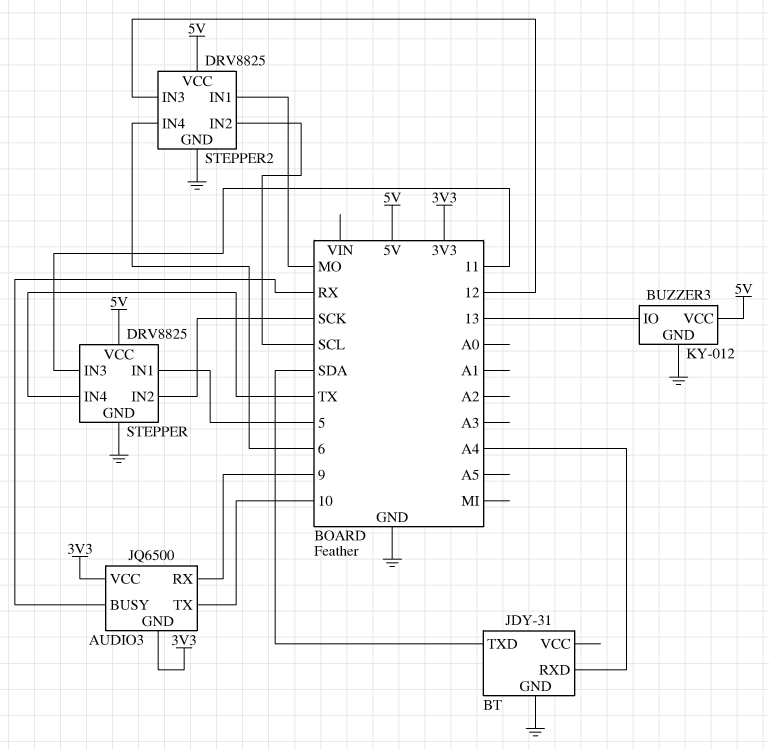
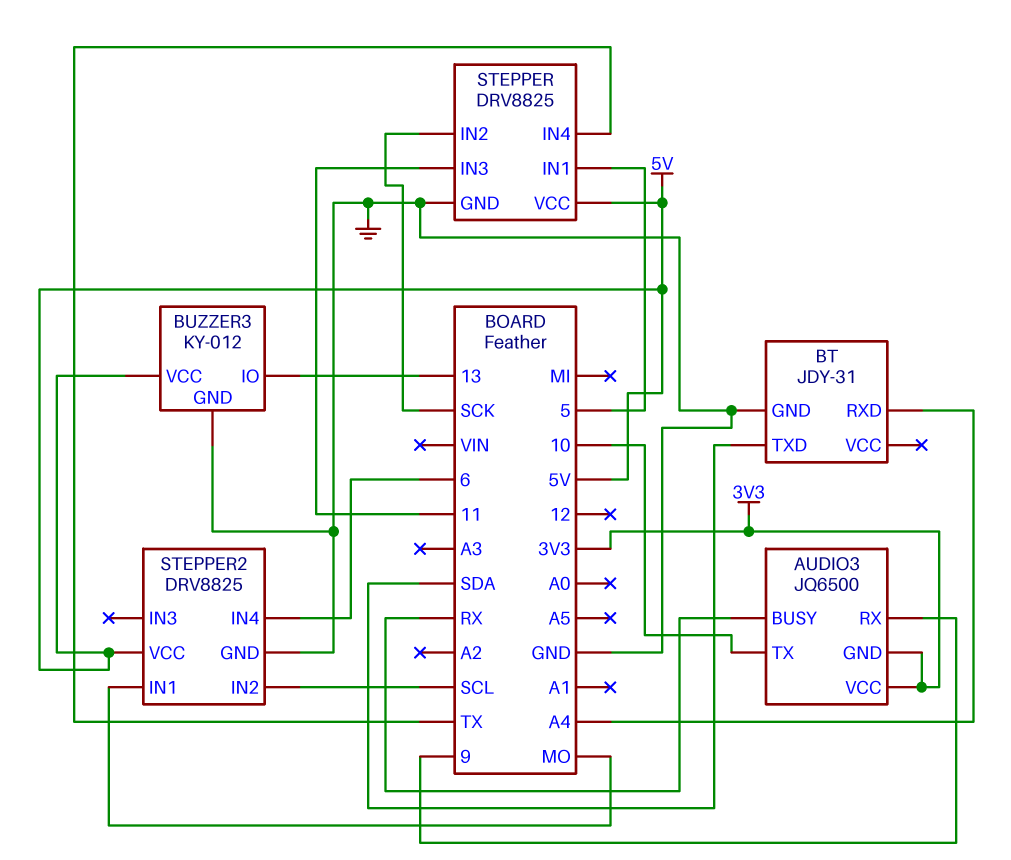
STEPPER2 pin IN3: 12 -> none

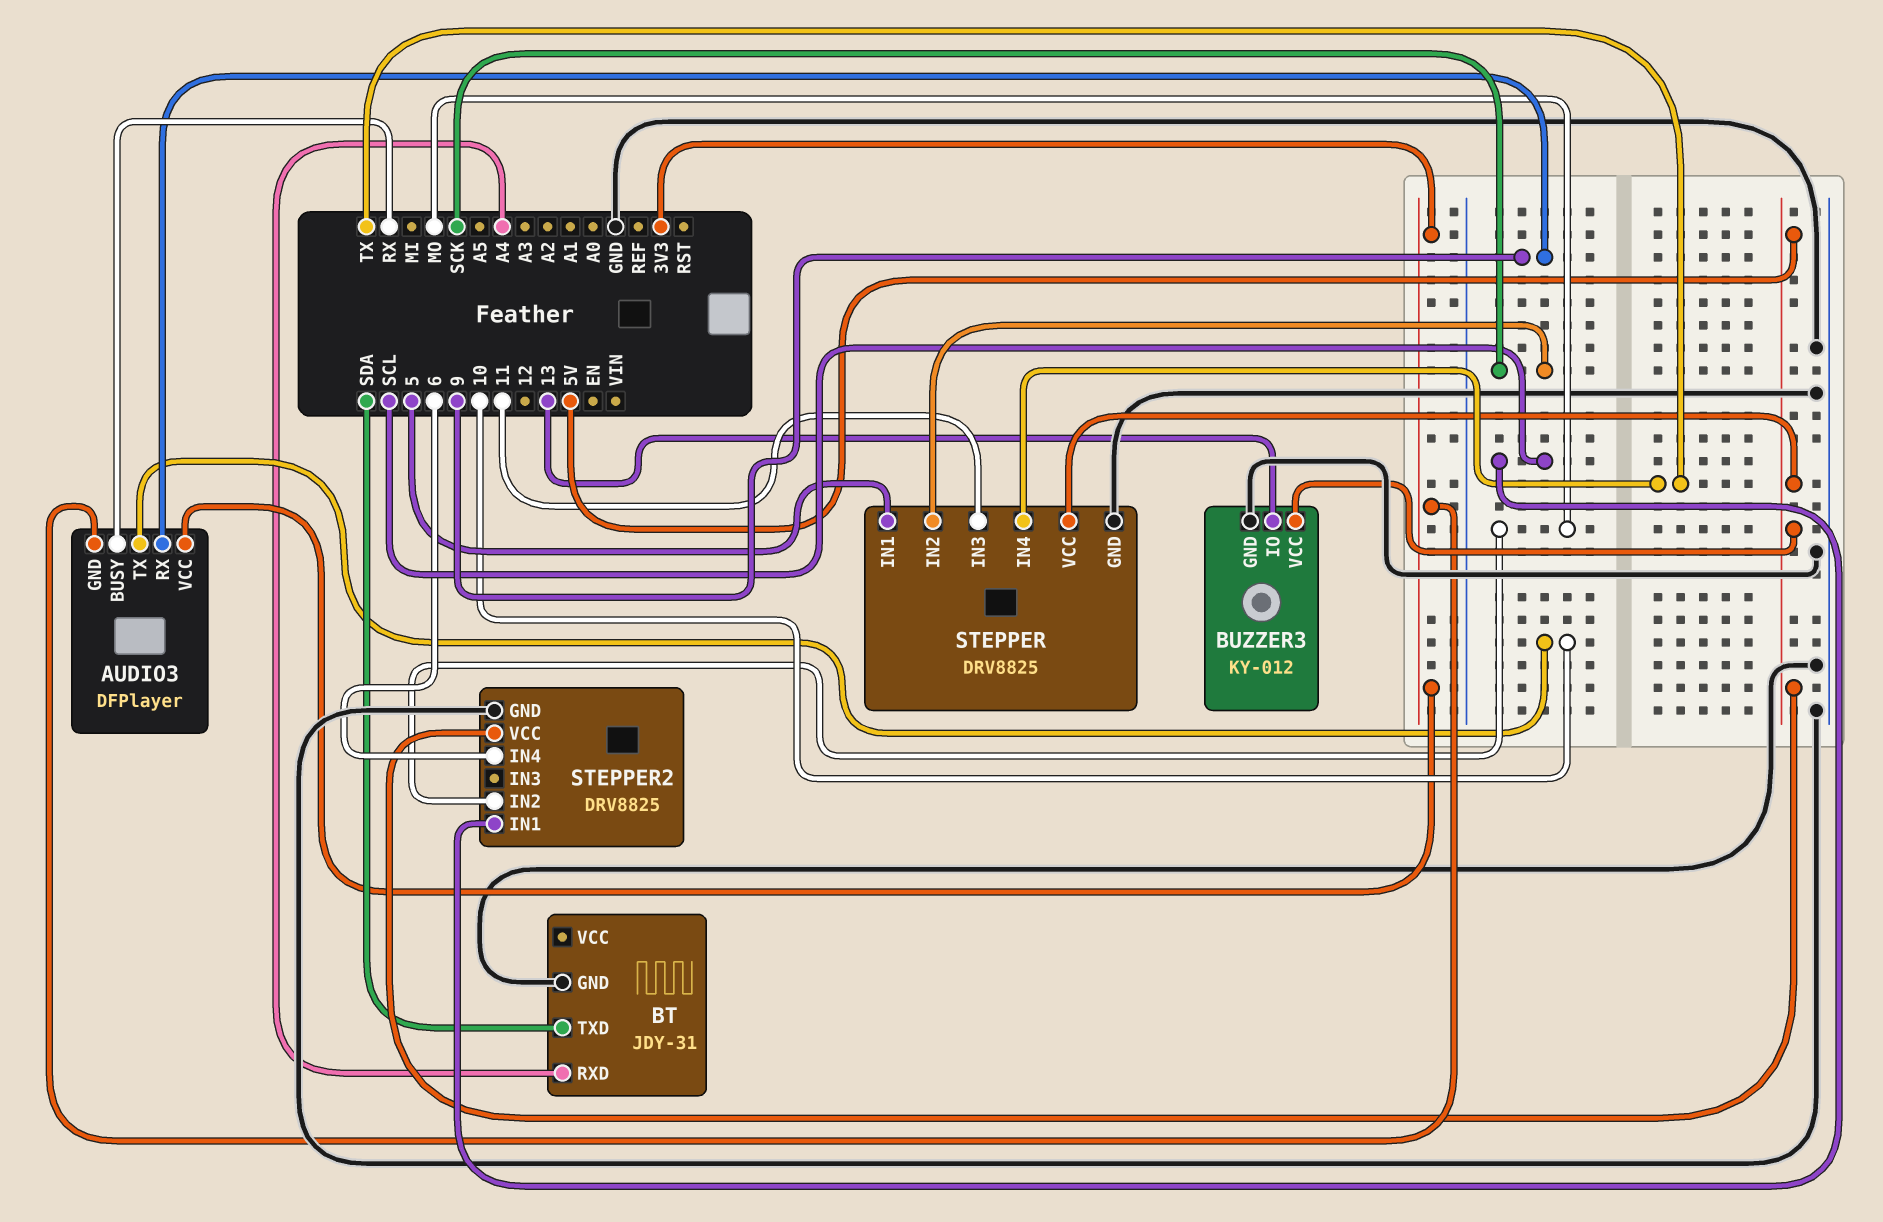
AUDIO3: JQ6500 -> DFPlayer
STEPPER2 pin IN1: MO -> SCL
STEPPER2 pin IN2: SCL -> MO

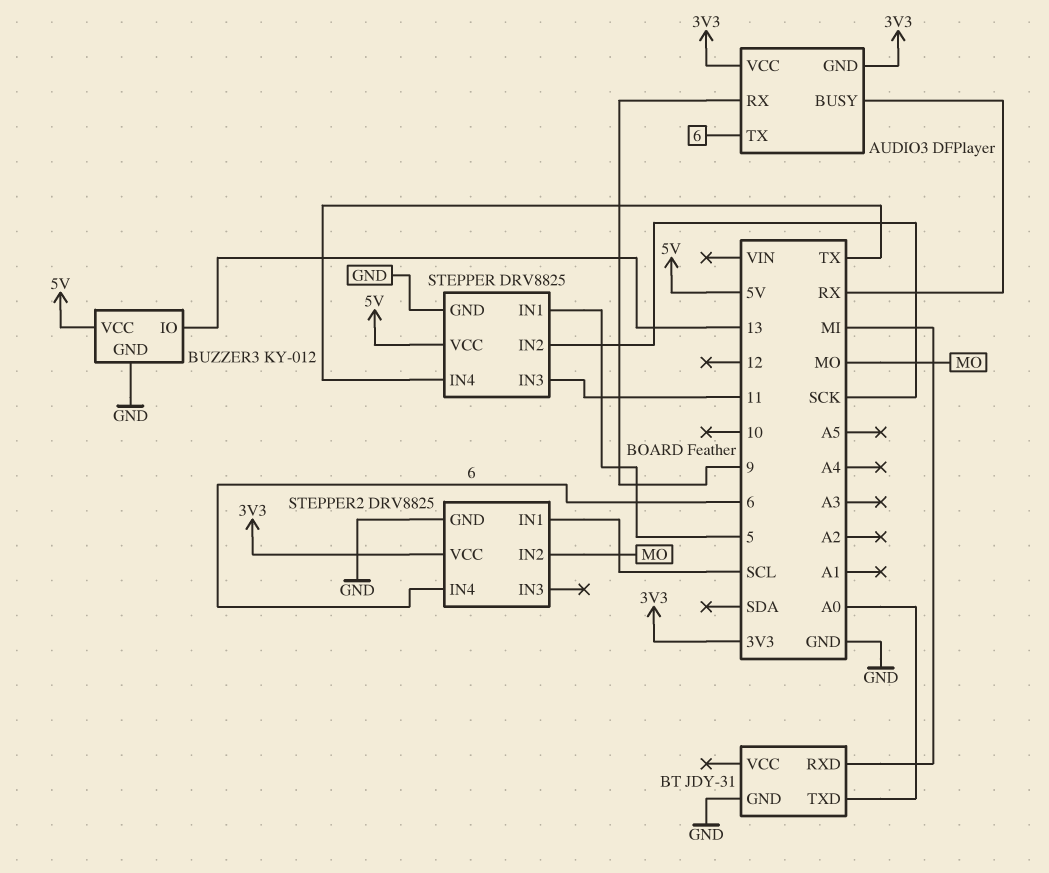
AUDIO3 pin TX: 10 -> 6
BT pin RXD: A4 -> MI
BT pin TXD: SDA -> A0
STEPPER2 pin VCC: 5V -> 3V3

